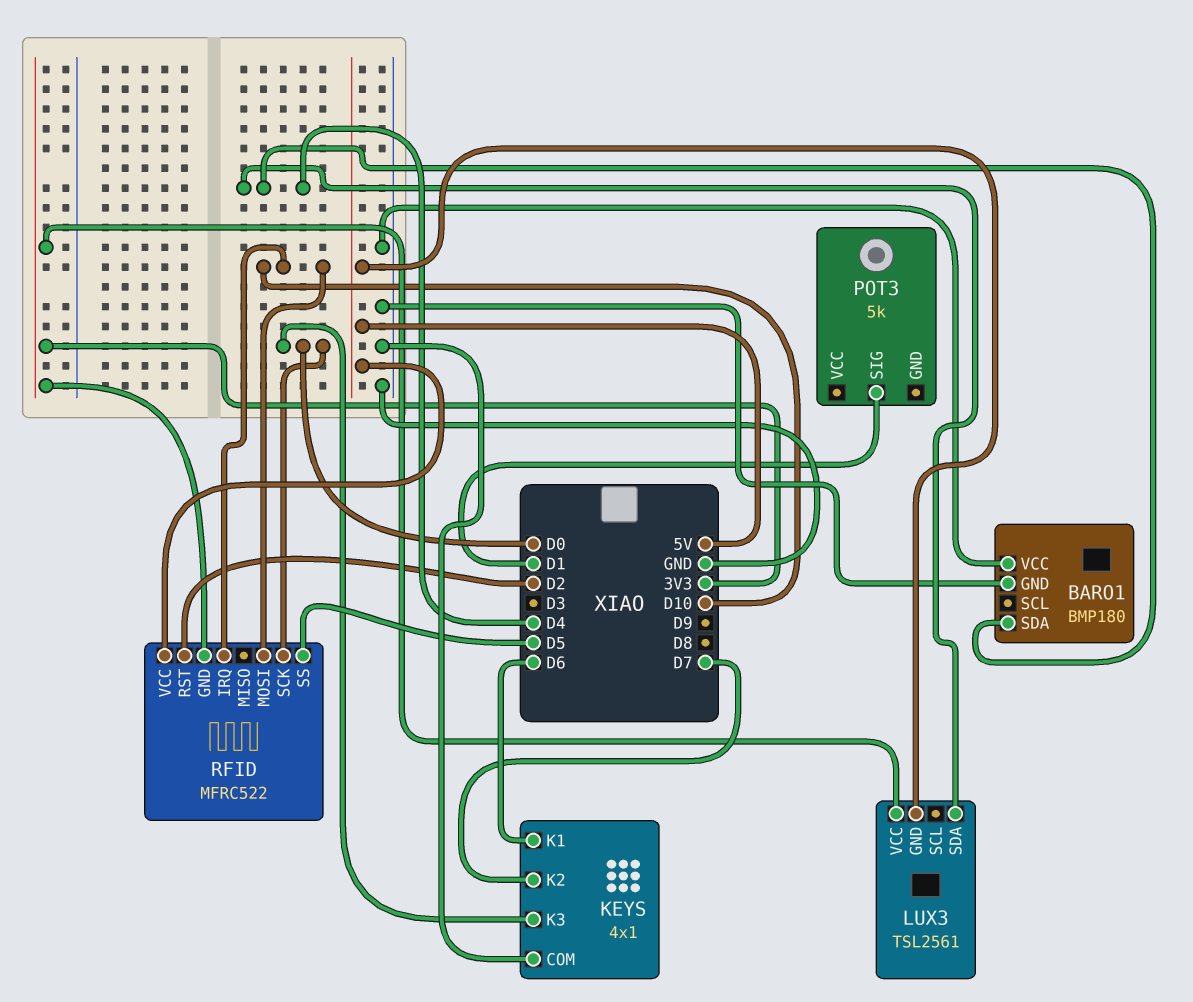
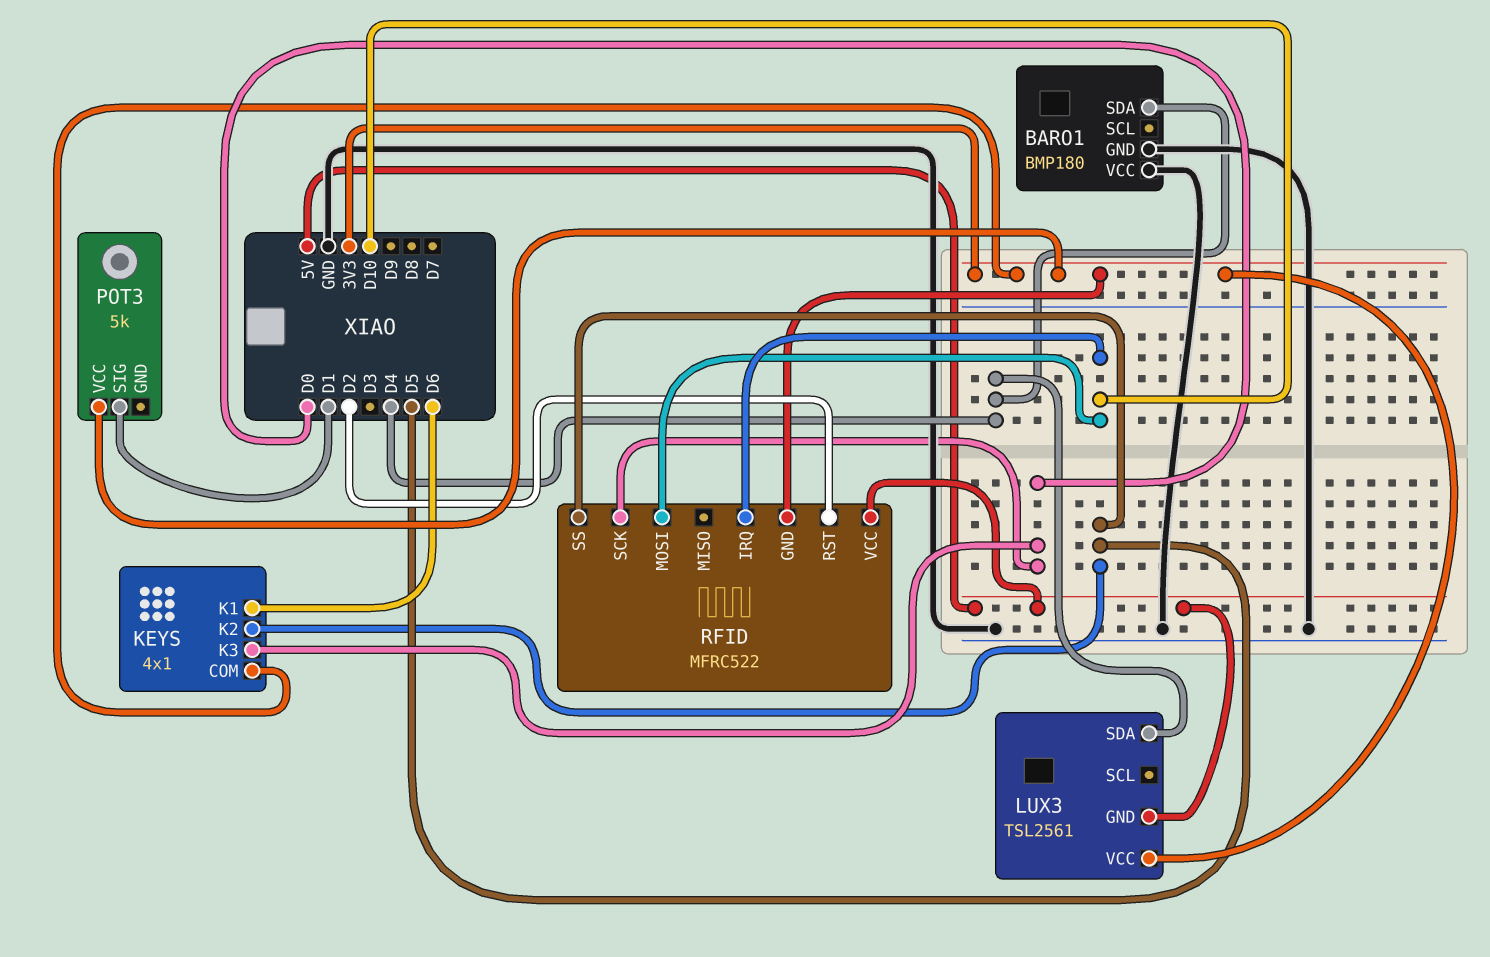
KEYS pin COM: GND -> 3V3
KEYS pin K2: D7 -> D5
POT3 pin VCC: none -> 3V3

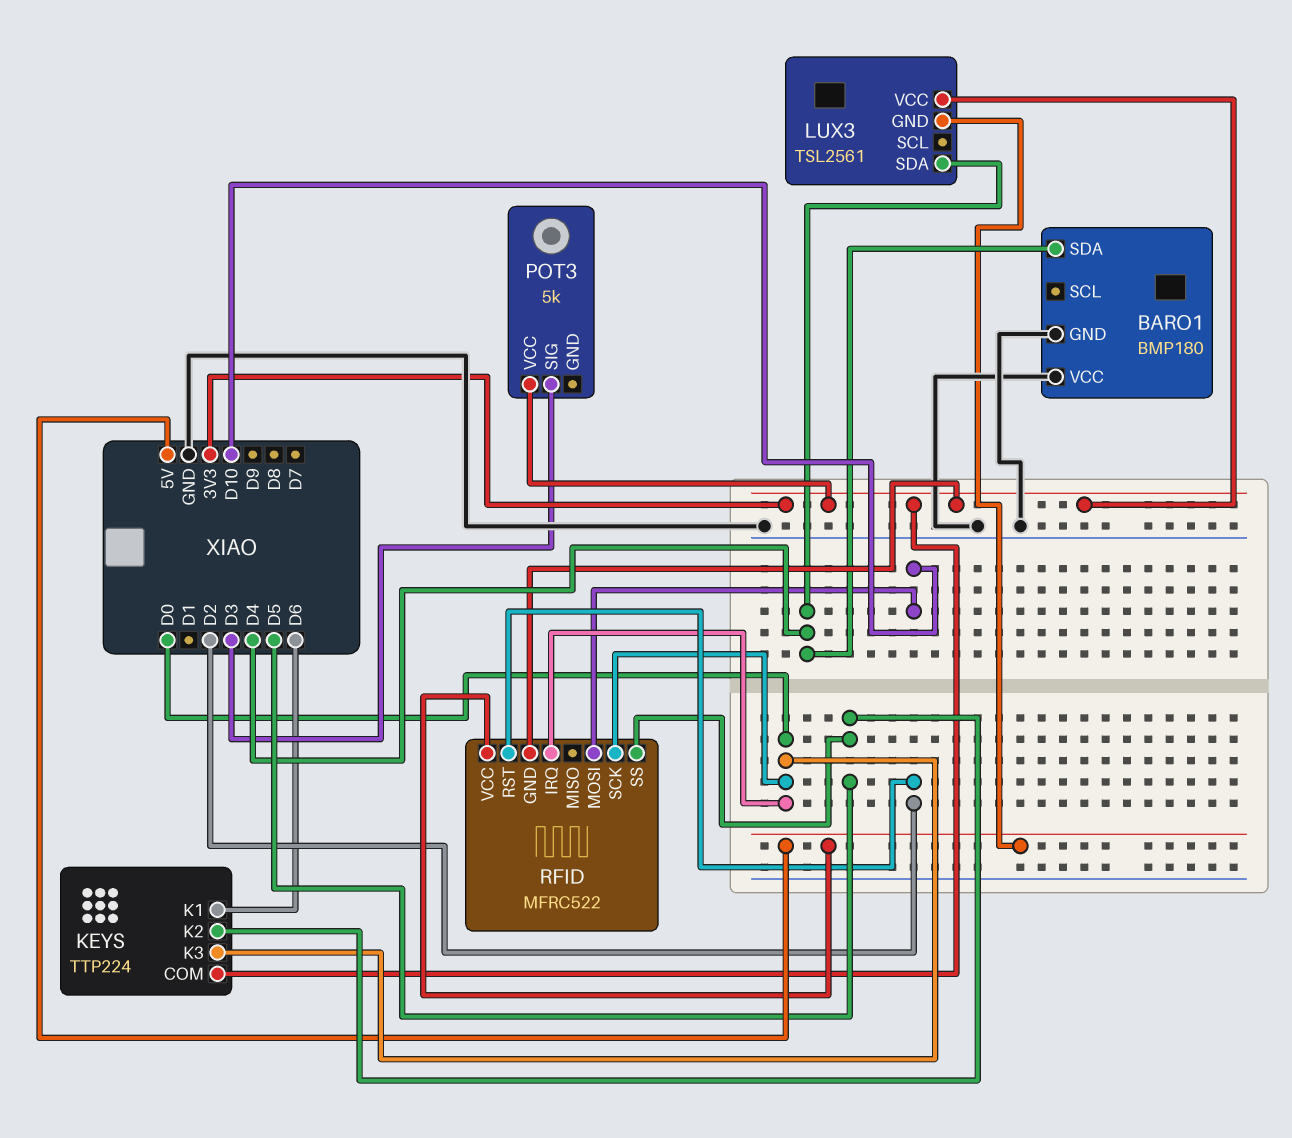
KEYS: 4x1 -> TTP224
POT3 pin SIG: D1 -> D3
RFID pin IRQ: D10 -> D0

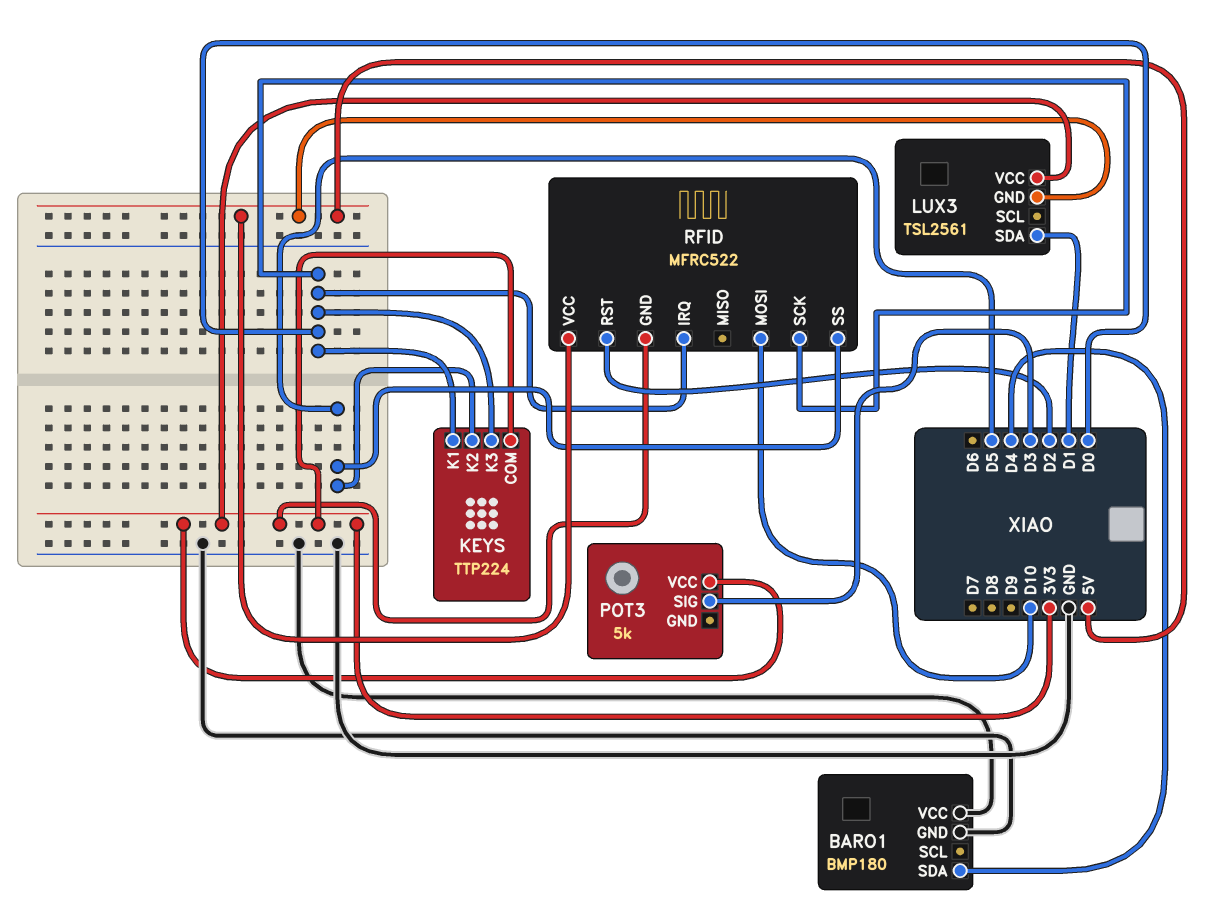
KEYS pin K1: D6 -> D0
LUX3 pin SDA: D4 -> D1

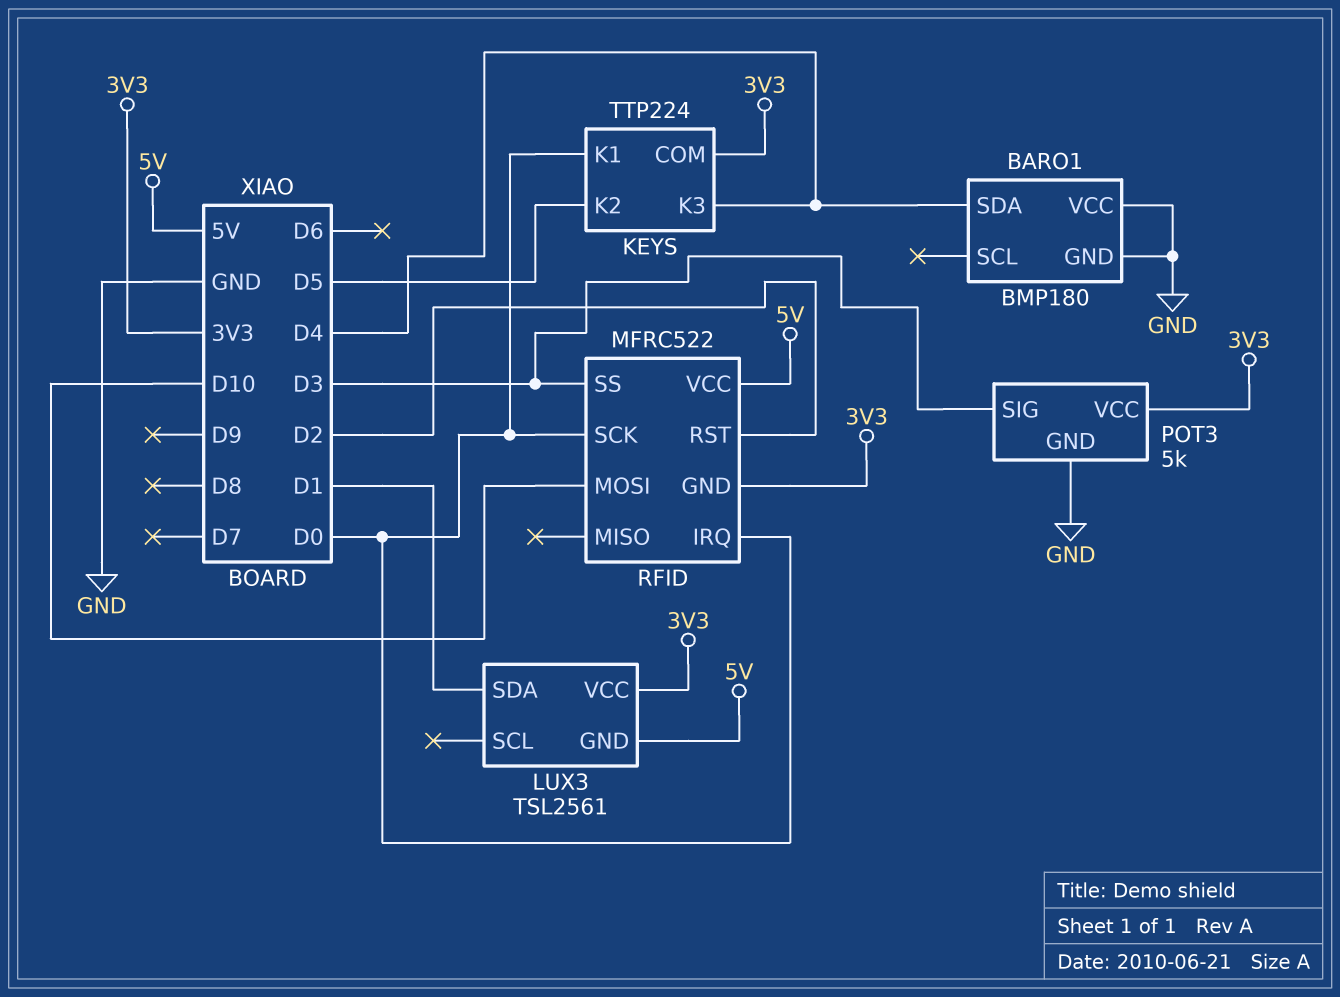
KEYS pin K3: D0 -> D4
POT3 pin GND: none -> GND
RFID pin SS: D5 -> D3

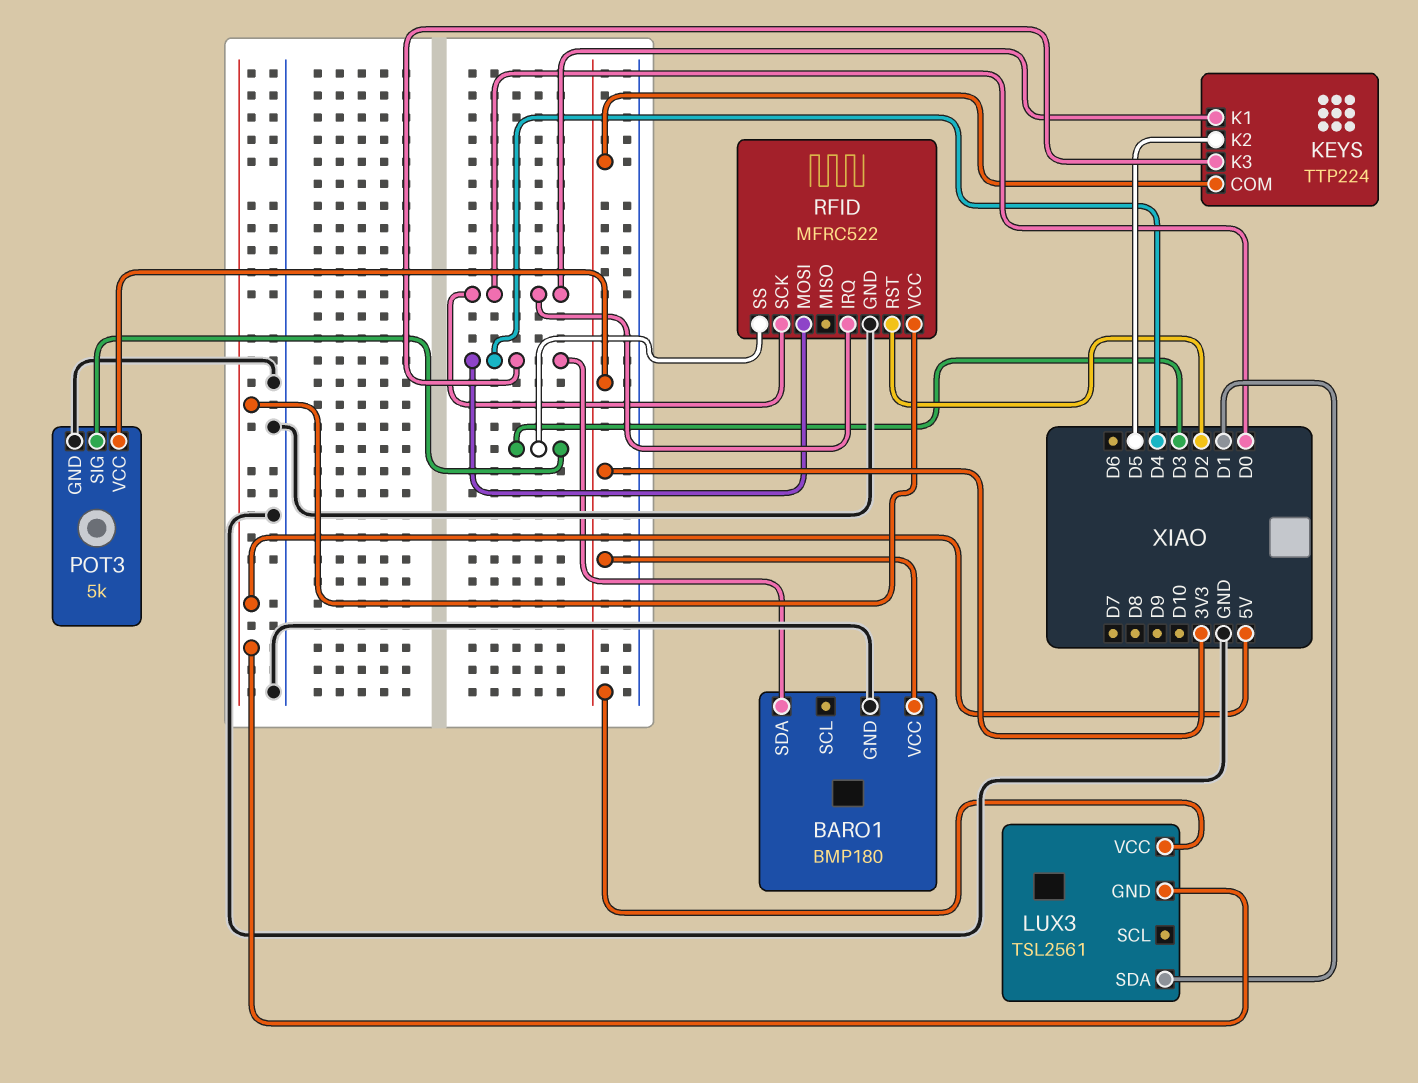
BARO1 pin VCC: GND -> 3V3
RFID pin GND: 3V3 -> GND
RFID pin MOSI: D10 -> D4

